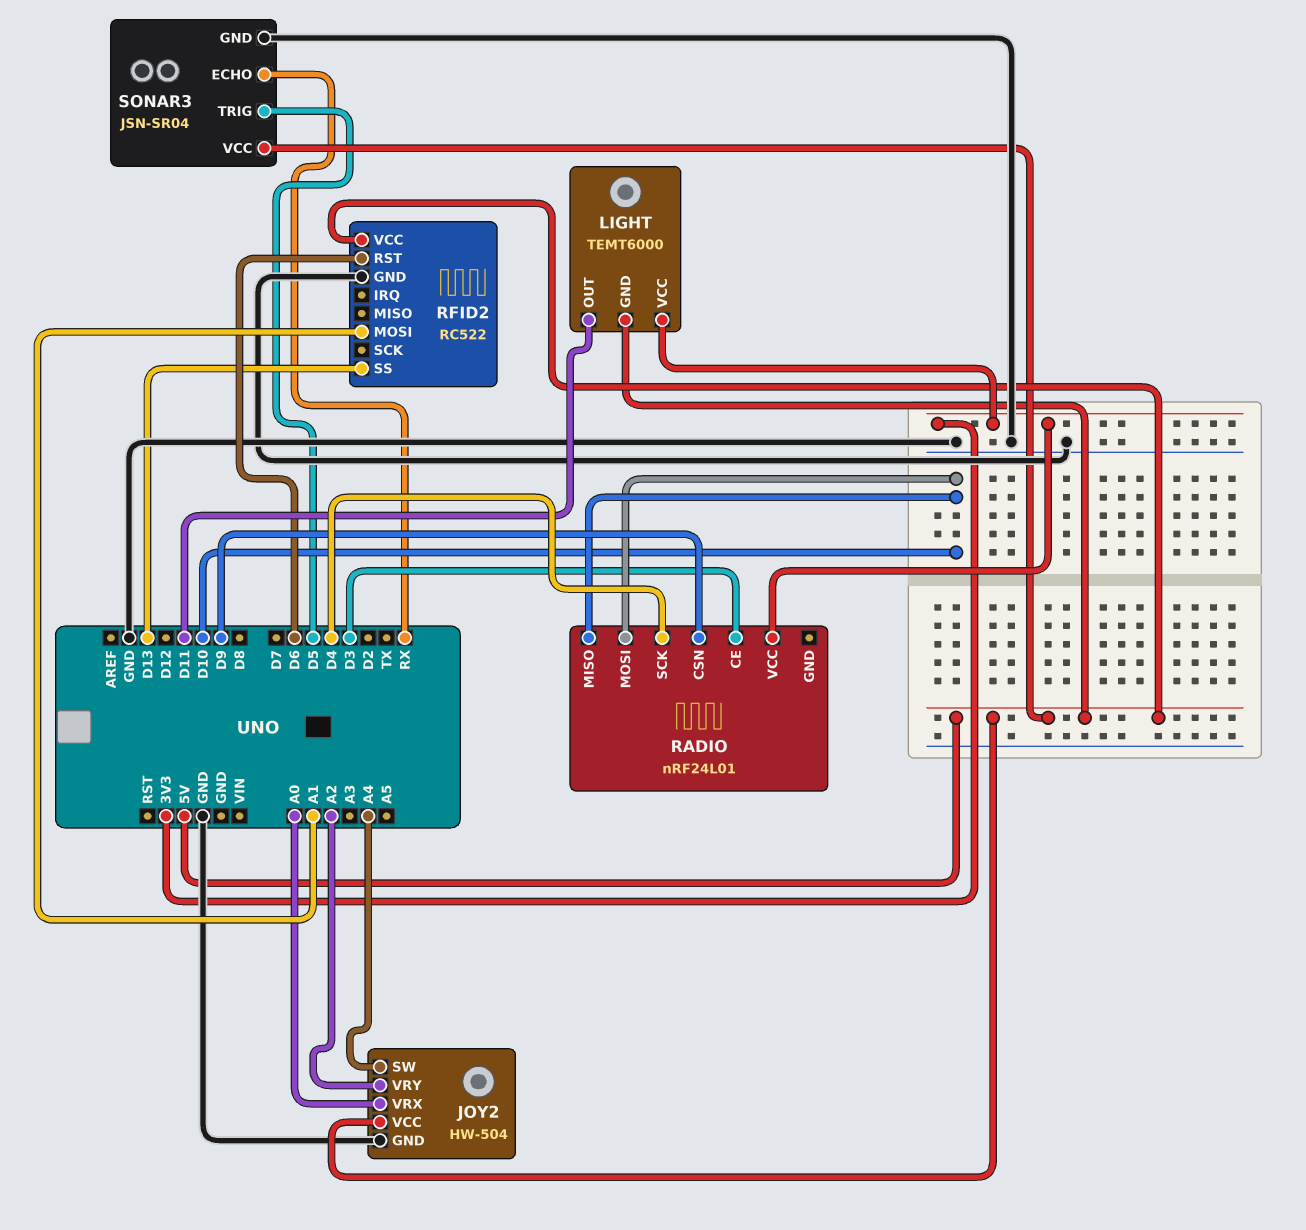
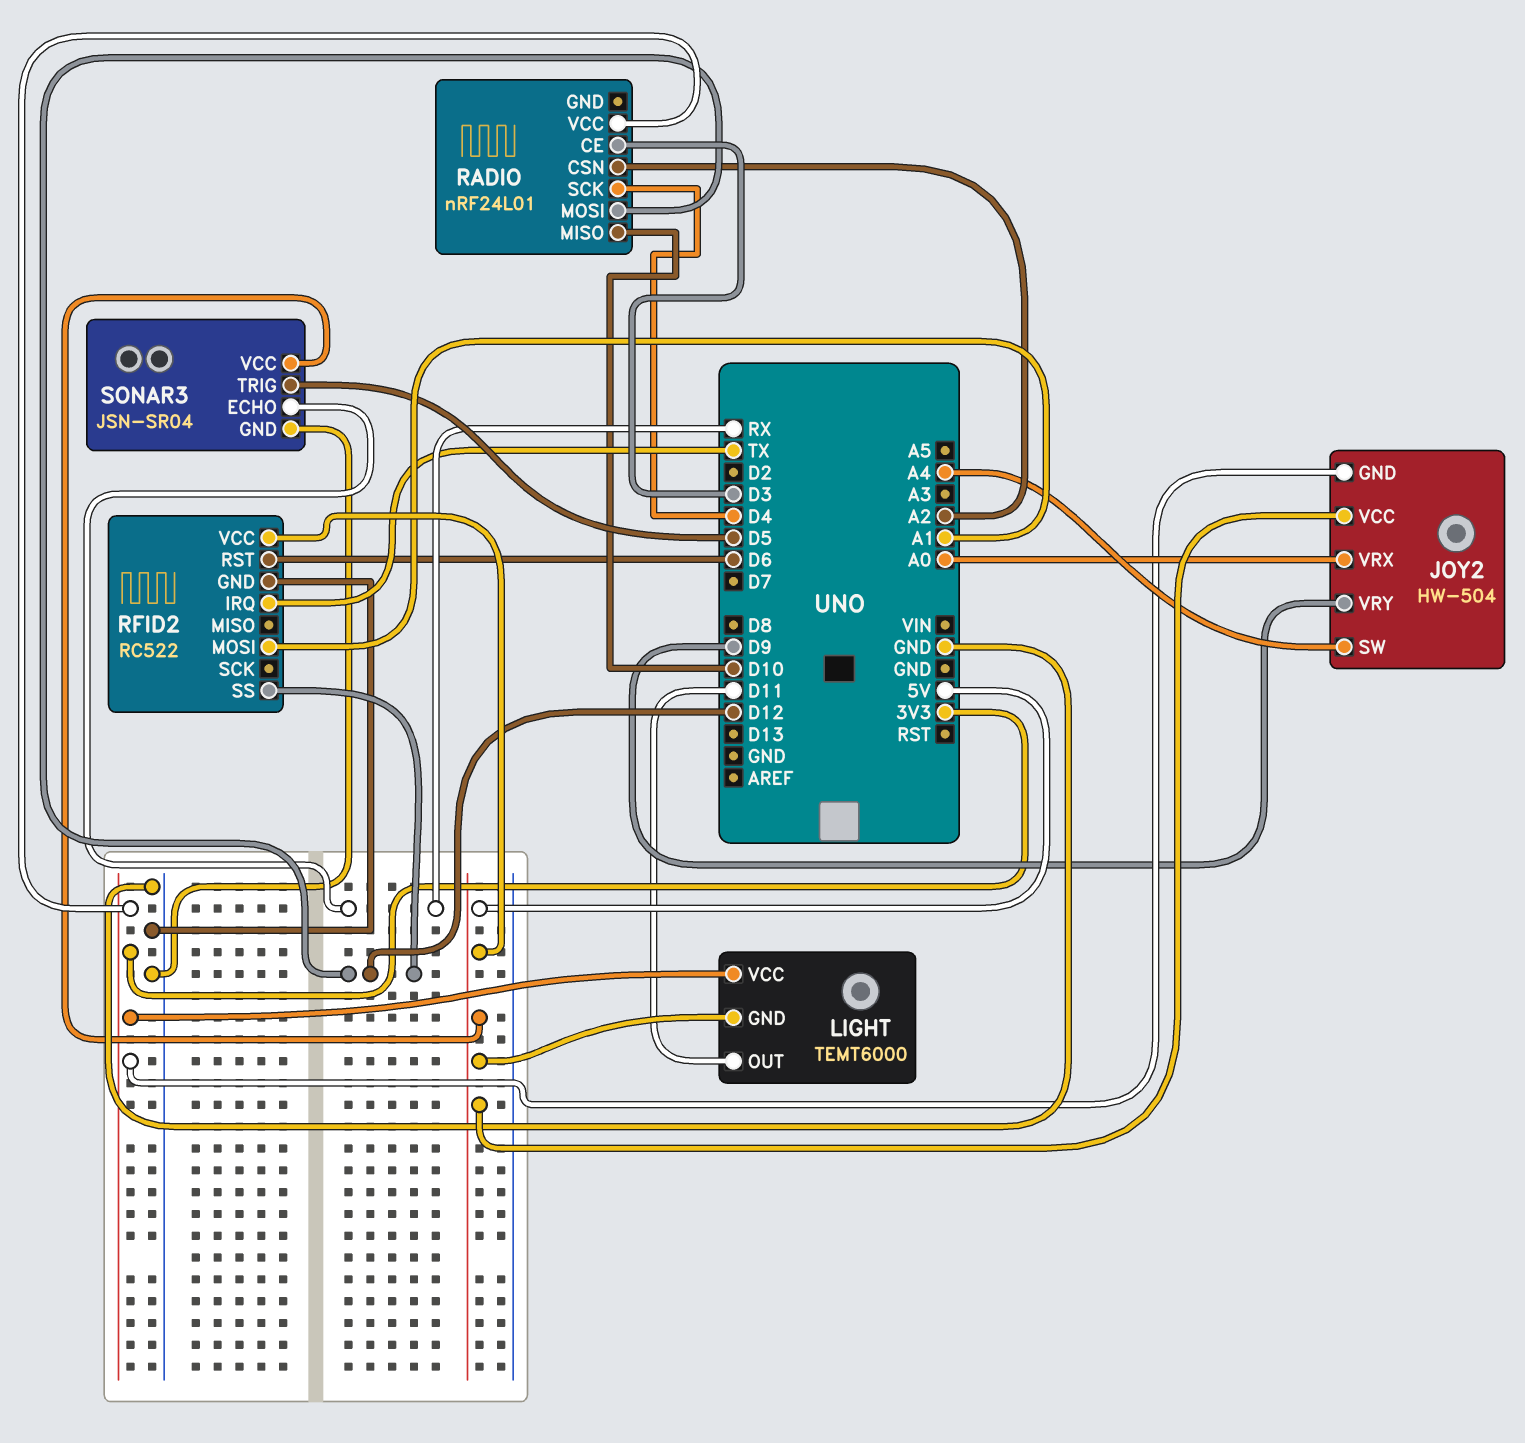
JOY2 pin GND: GND -> 3V3
JOY2 pin VRY: A2 -> D9
RADIO pin CSN: D9 -> A2
RADIO pin MOSI: D10 -> D12
RFID2 pin IRQ: none -> TX
RFID2 pin SS: D13 -> D12

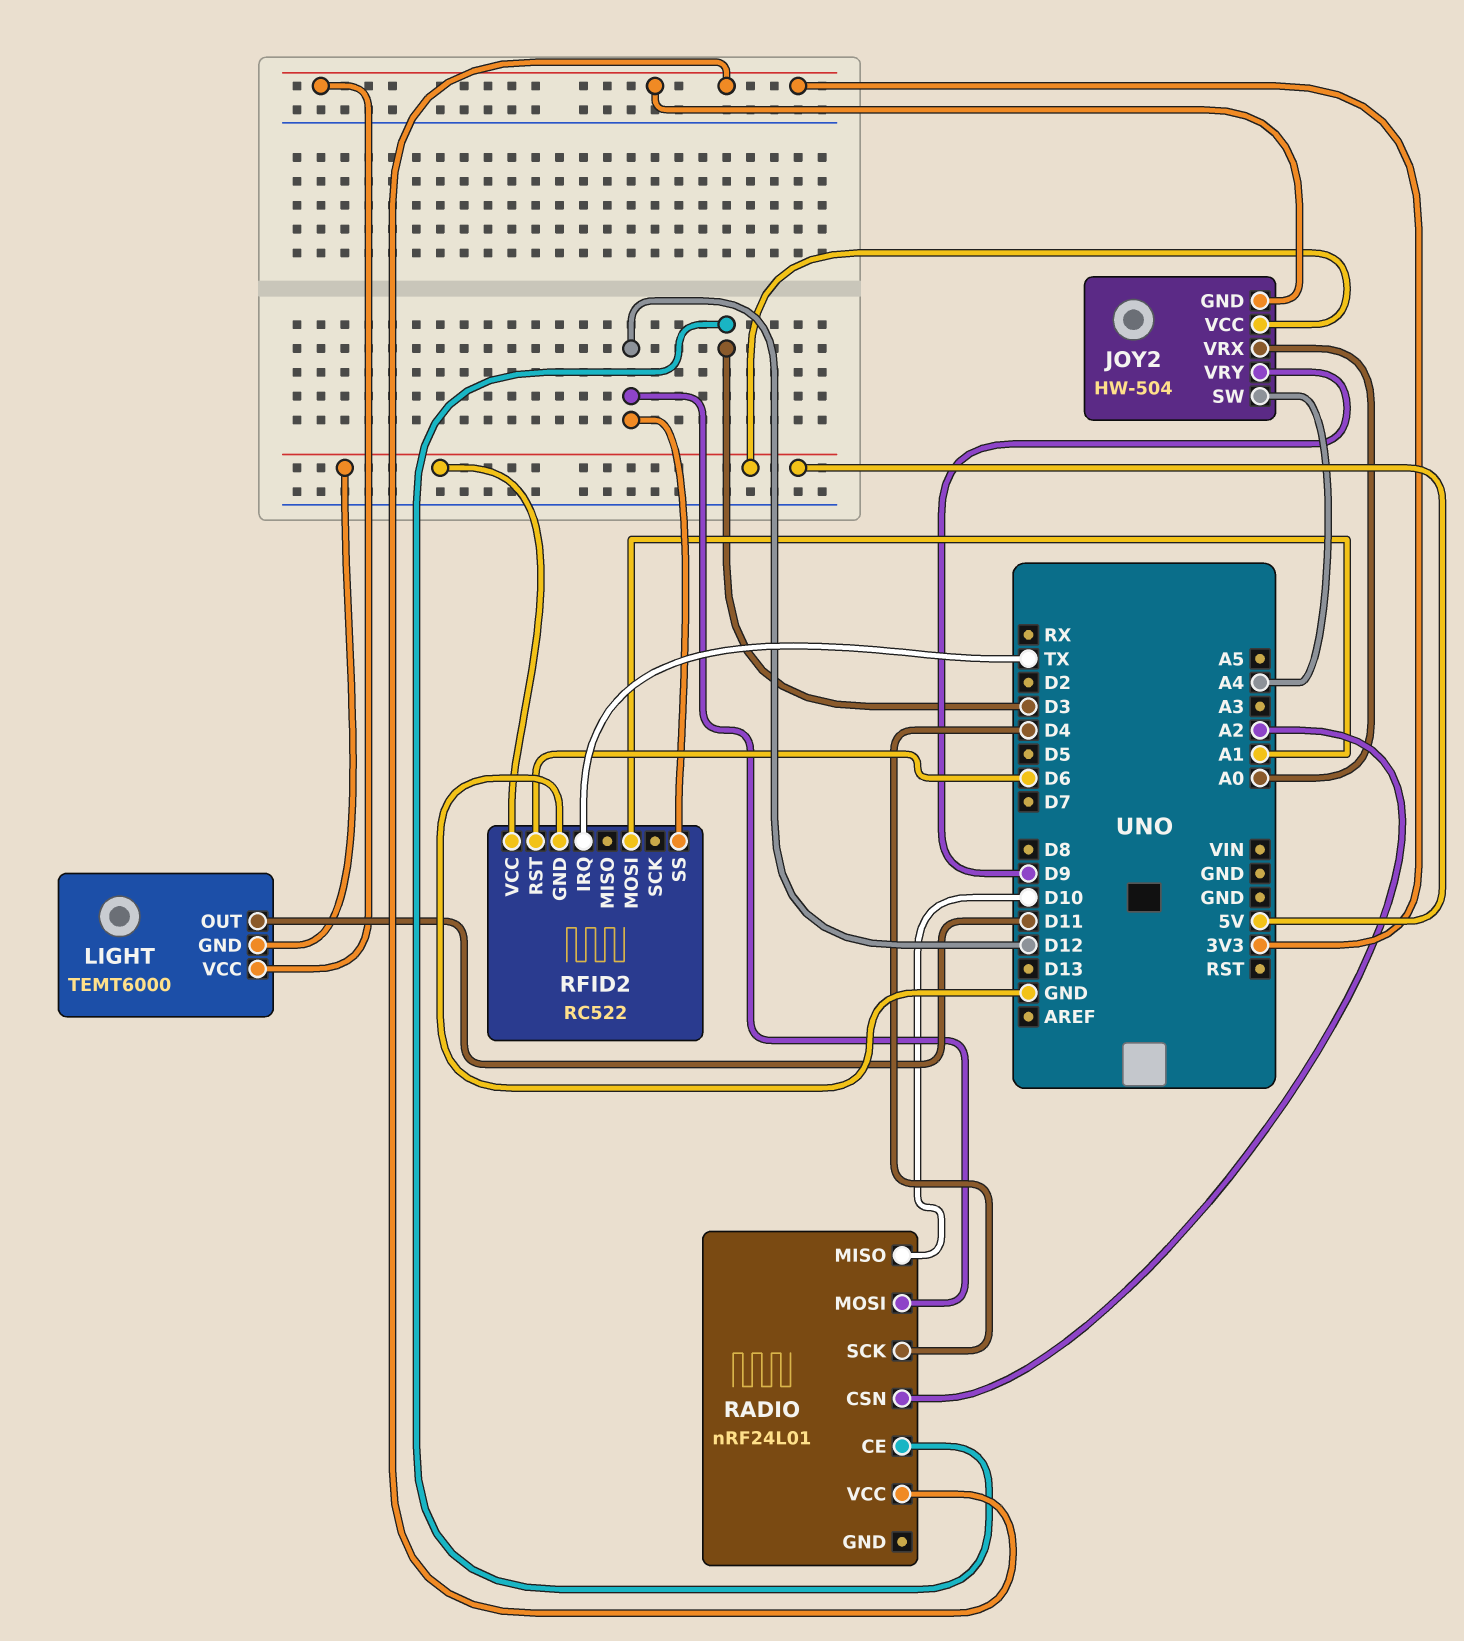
SONAR3: JSN-SR04 -> none
SONAR3 pin ECHO: RX -> none
SONAR3 pin GND: GND -> none
SONAR3 pin TRIG: D5 -> none
SONAR3 pin VCC: 5V -> none

